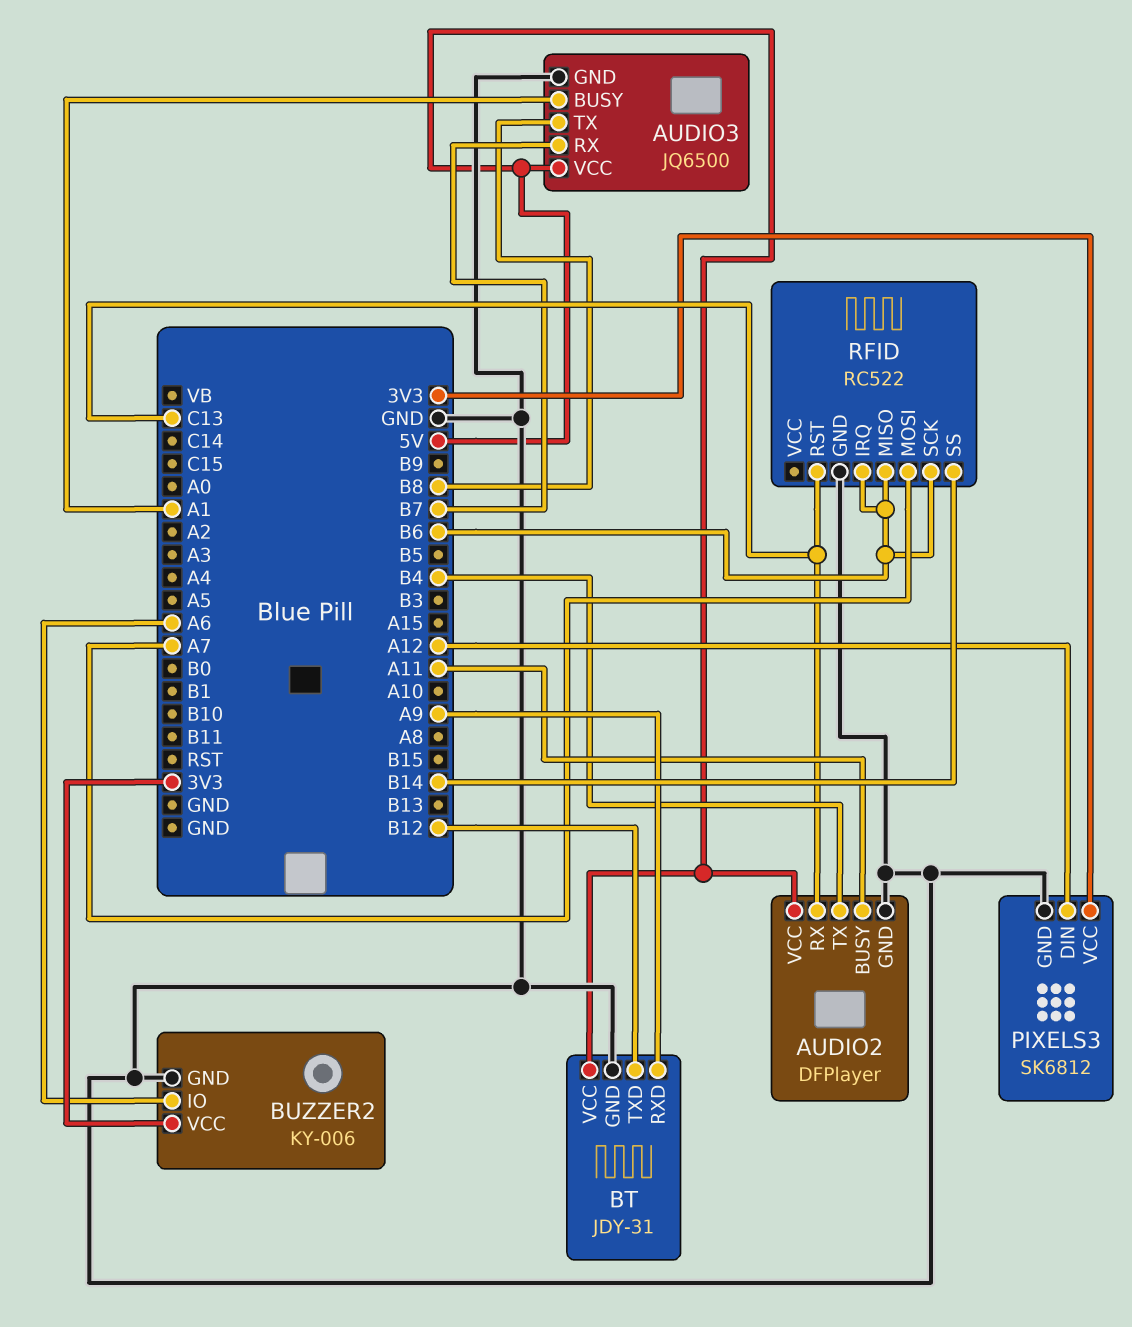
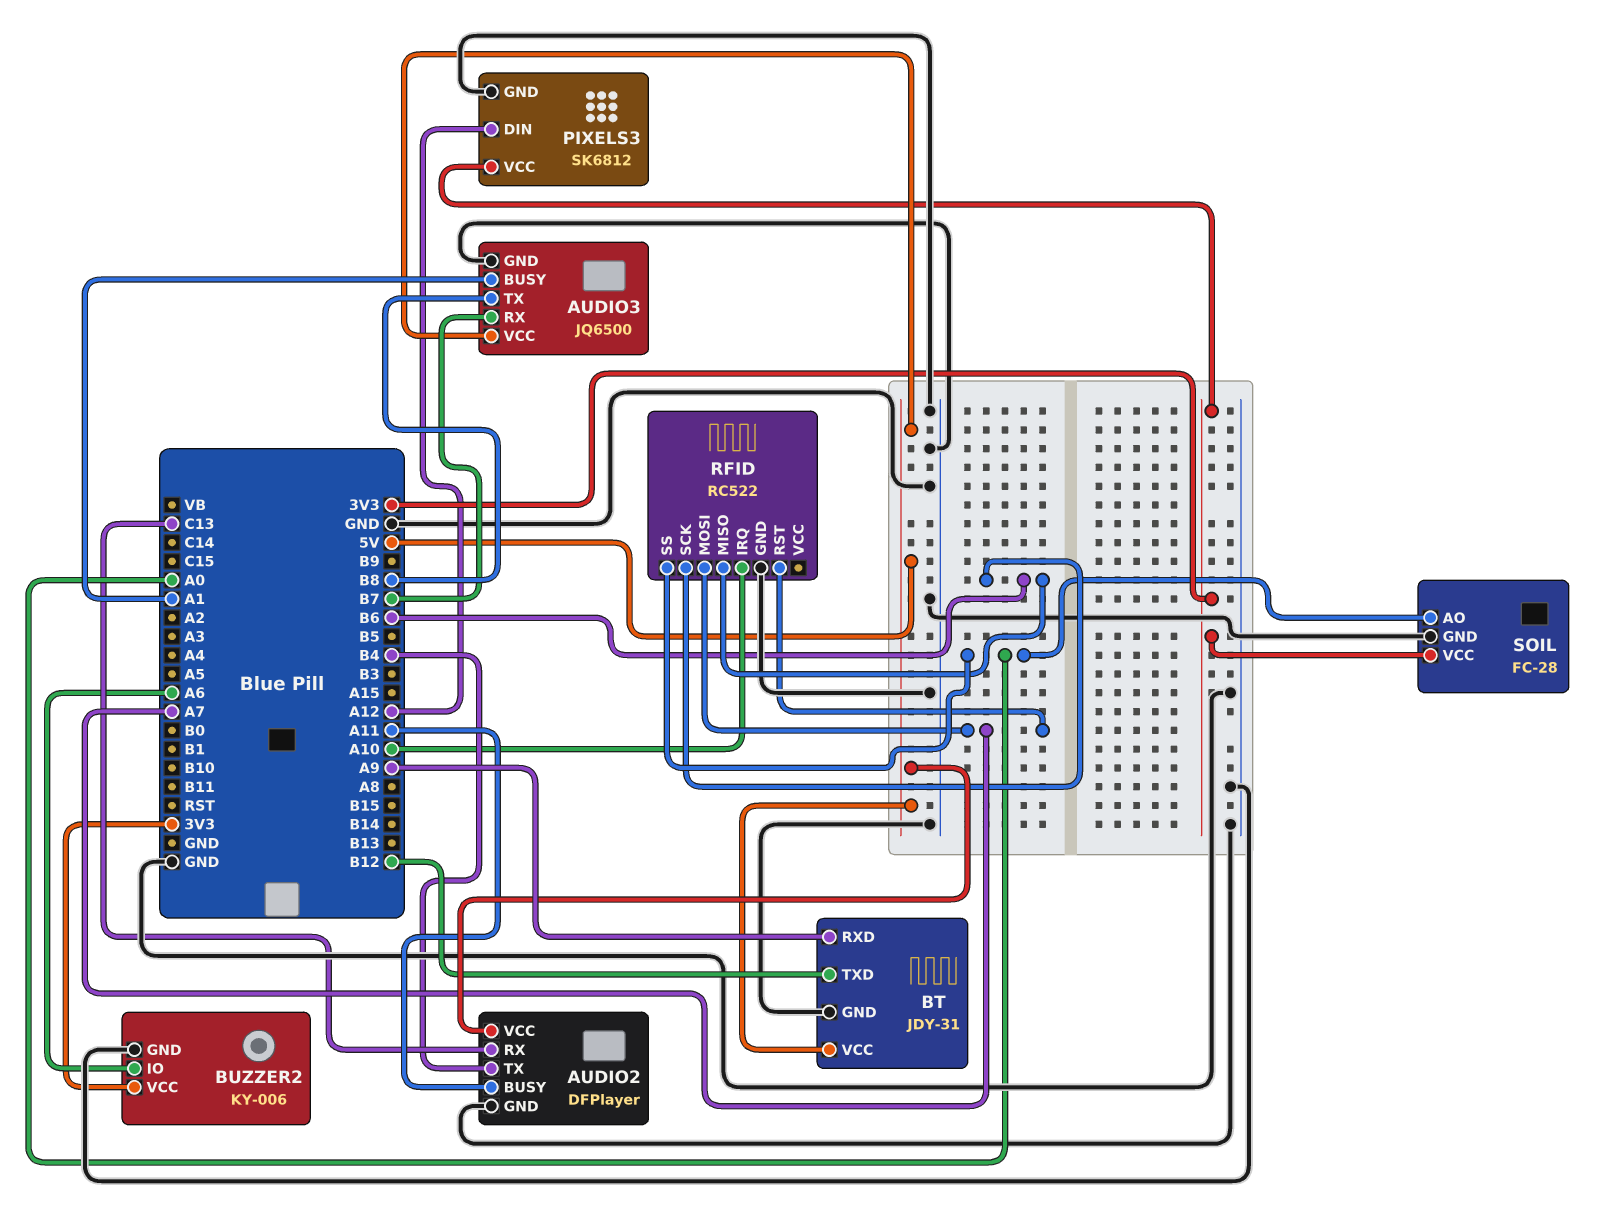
RFID pin IRQ: B6 -> A10
RFID pin RST: C13 -> A7
RFID pin SS: B14 -> A0
SOIL: none -> FC-28
SOIL pin AO: none -> A0
SOIL pin GND: none -> GND
SOIL pin VCC: none -> 3V3

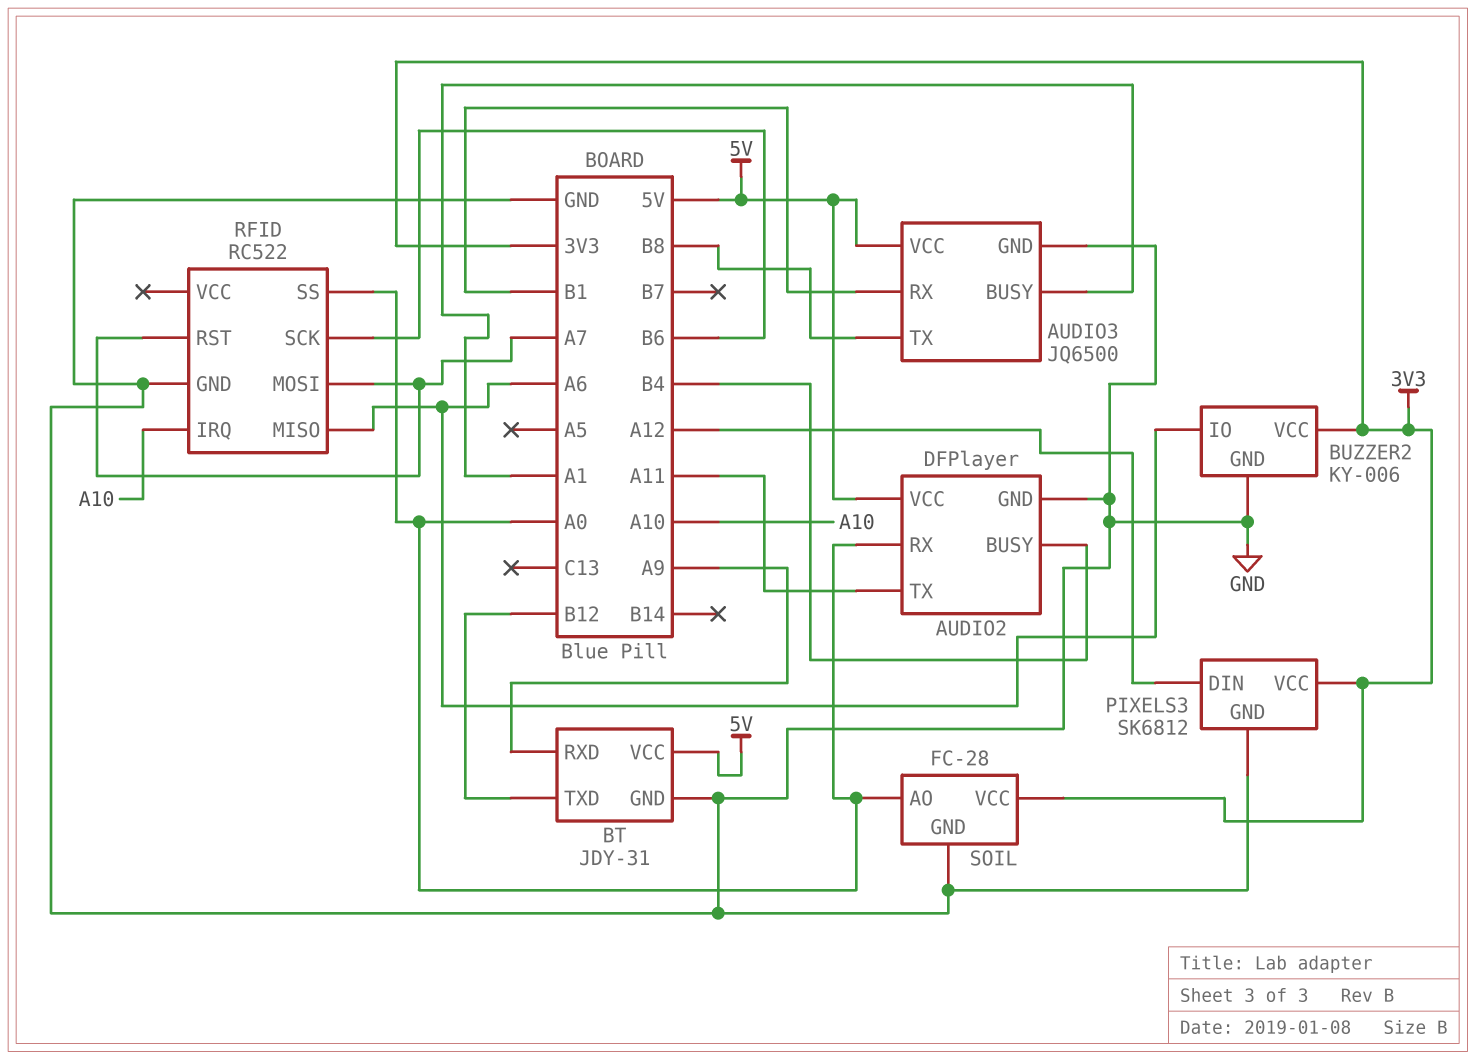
AUDIO2 pin BUSY: A11 -> B4
AUDIO2 pin RX: C13 -> A0
AUDIO2 pin TX: B4 -> A11
AUDIO3 pin RX: B7 -> B1
RFID pin MISO: B6 -> A6

